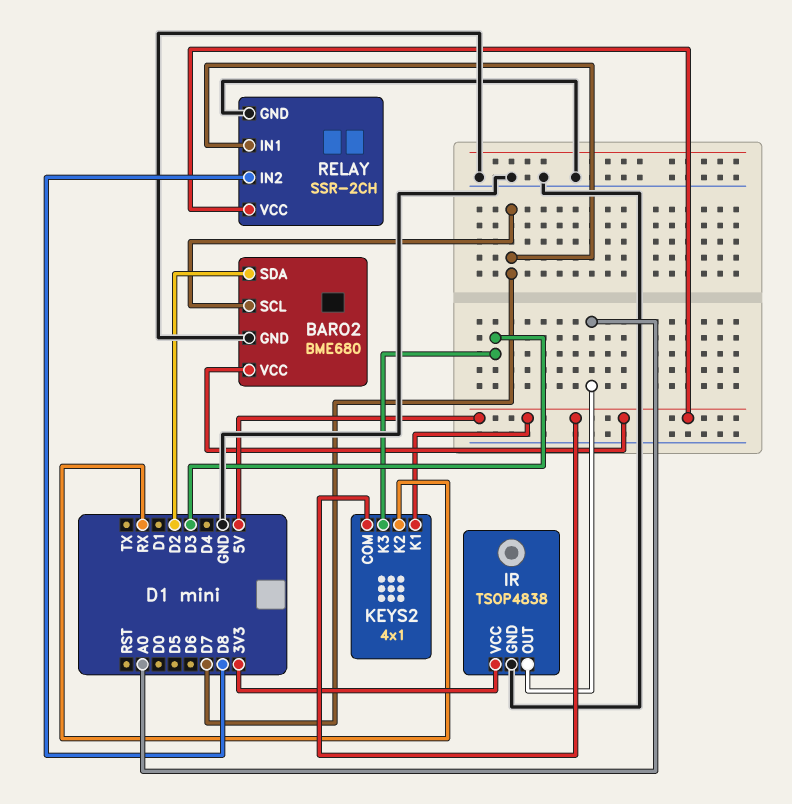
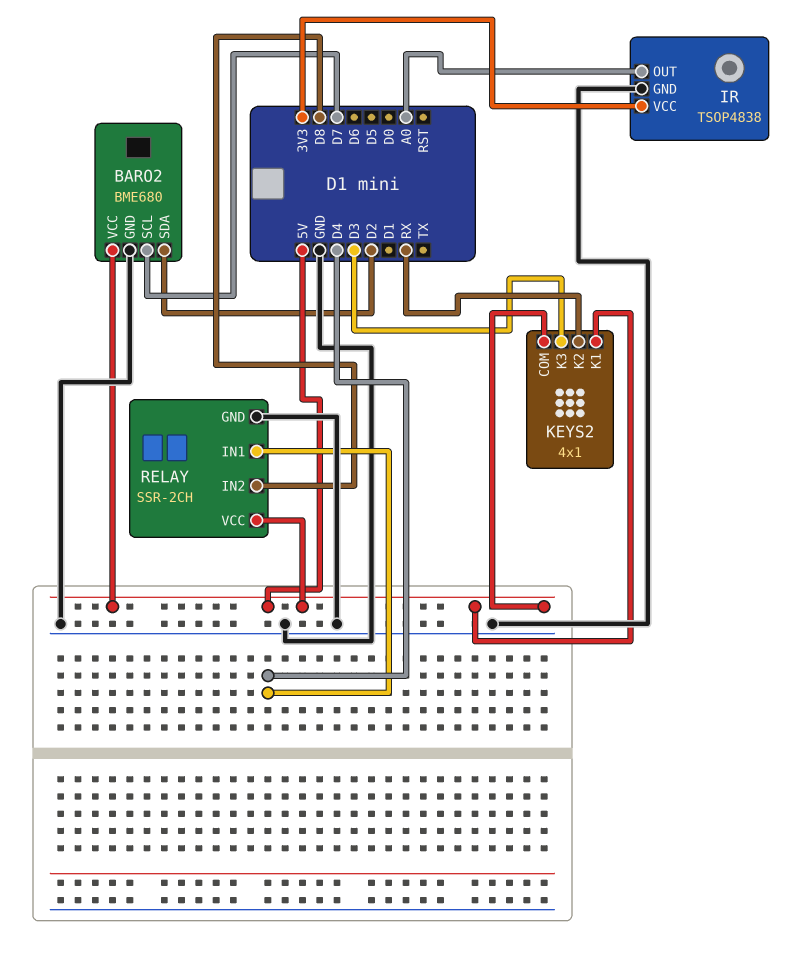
RELAY pin IN1: D7 -> D4

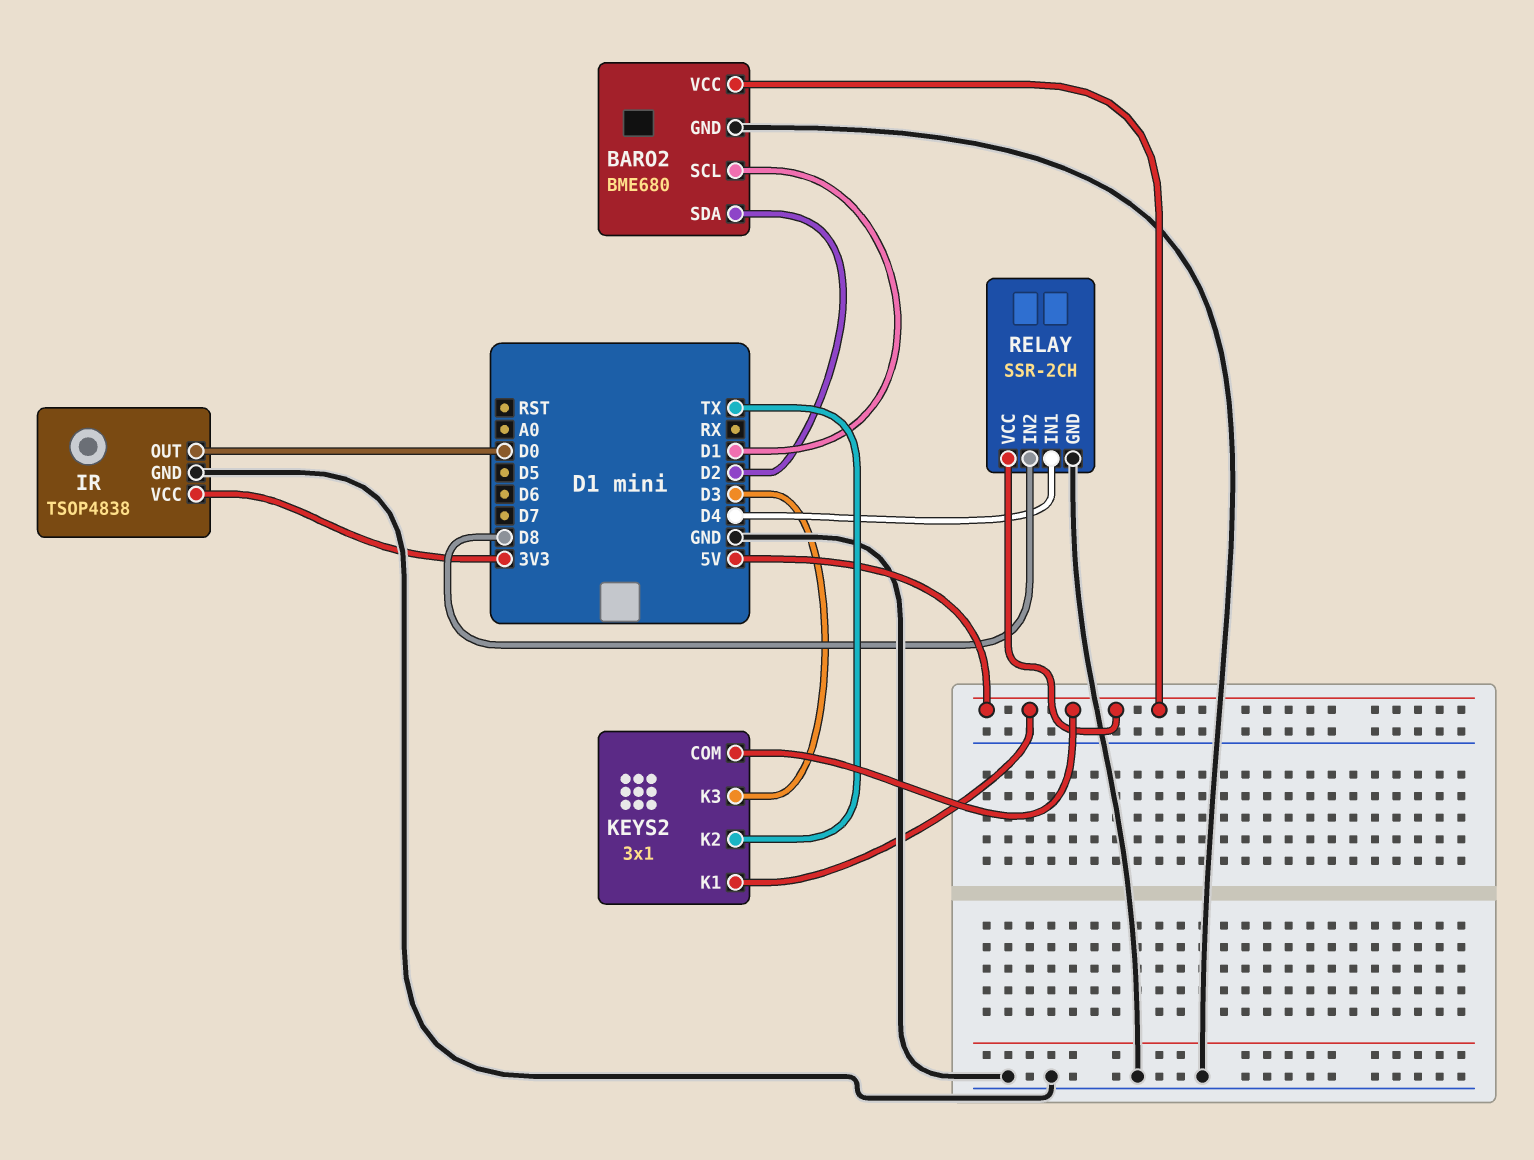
BARO2 pin SCL: D7 -> D1
IR pin OUT: A0 -> D0
KEYS2: 4x1 -> 3x1
KEYS2 pin K2: RX -> TX

